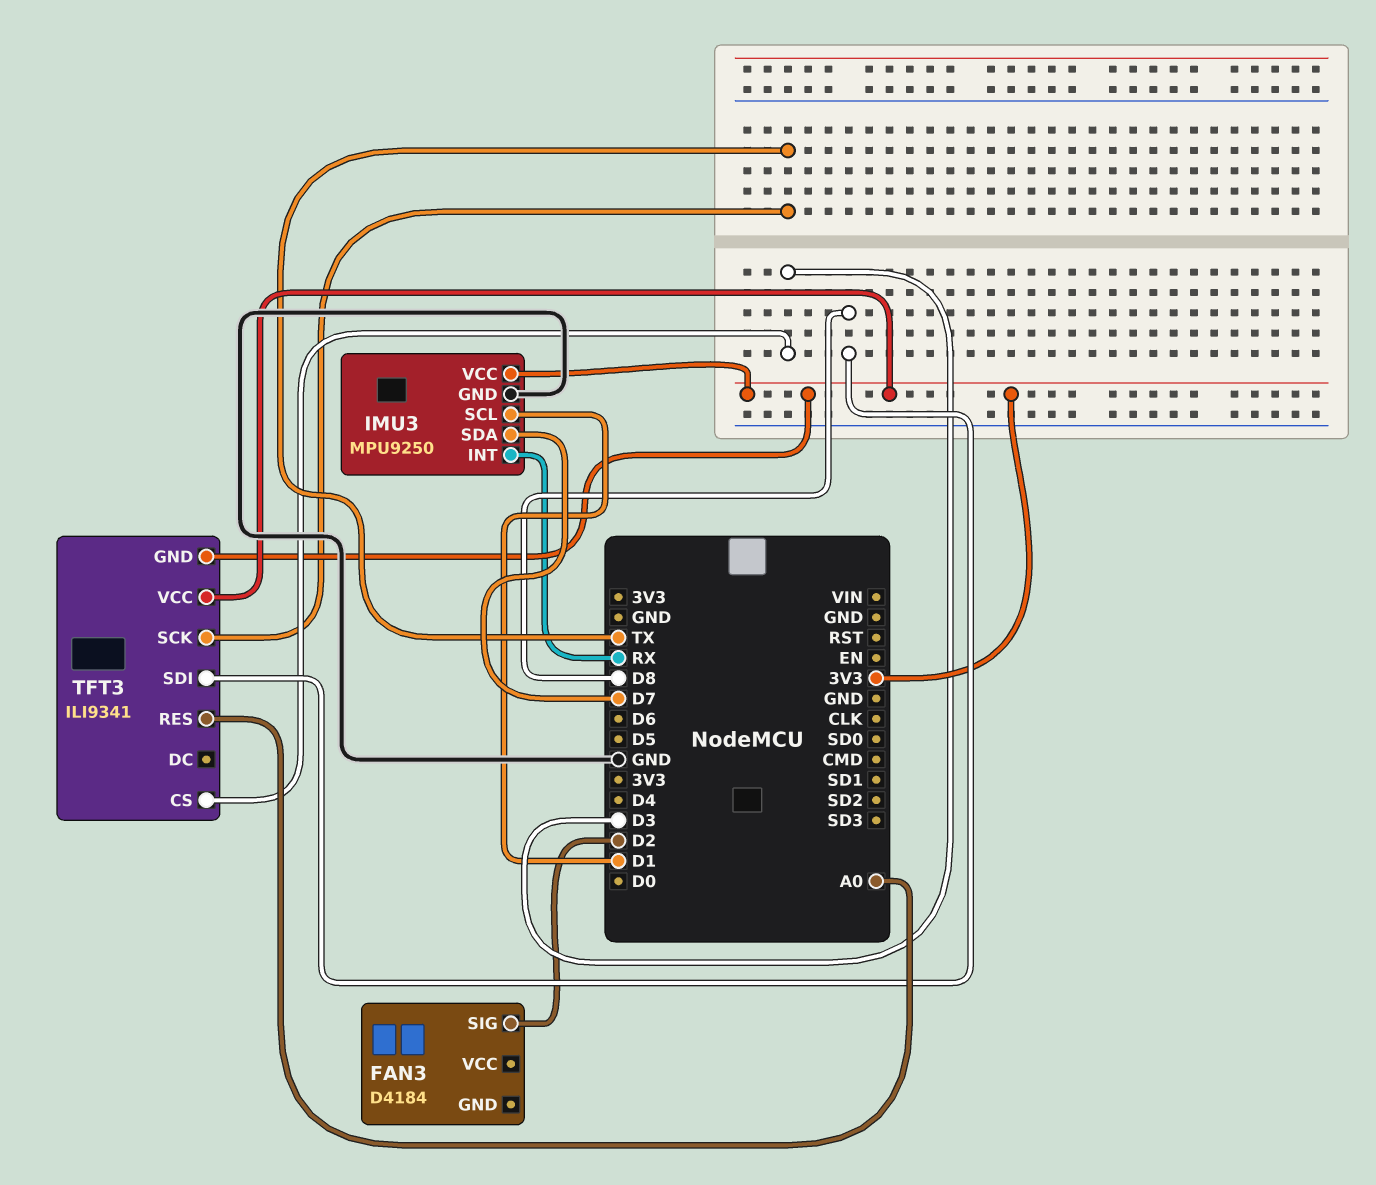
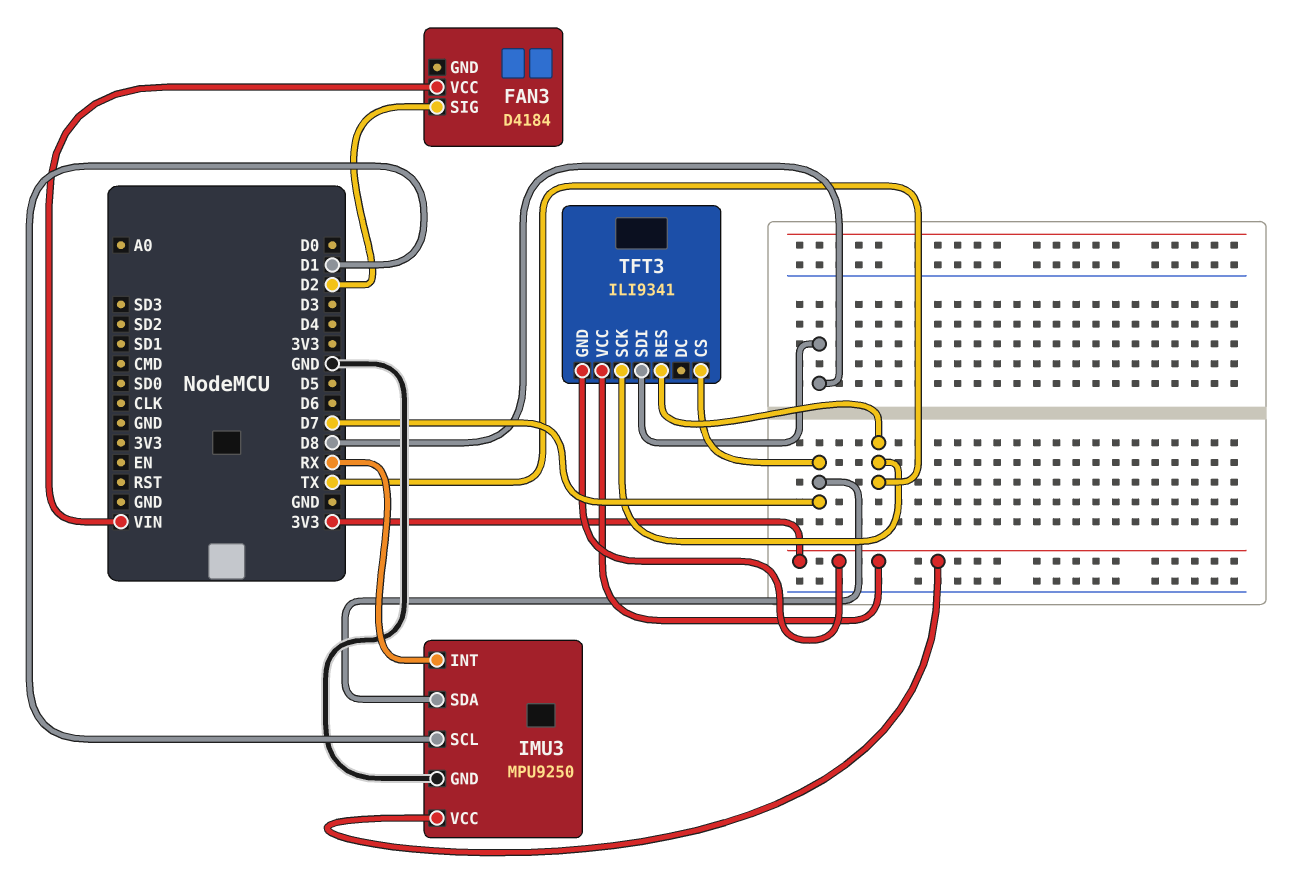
FAN3 pin VCC: none -> VIN
TFT3 pin CS: D3 -> D7
TFT3 pin RES: A0 -> TX

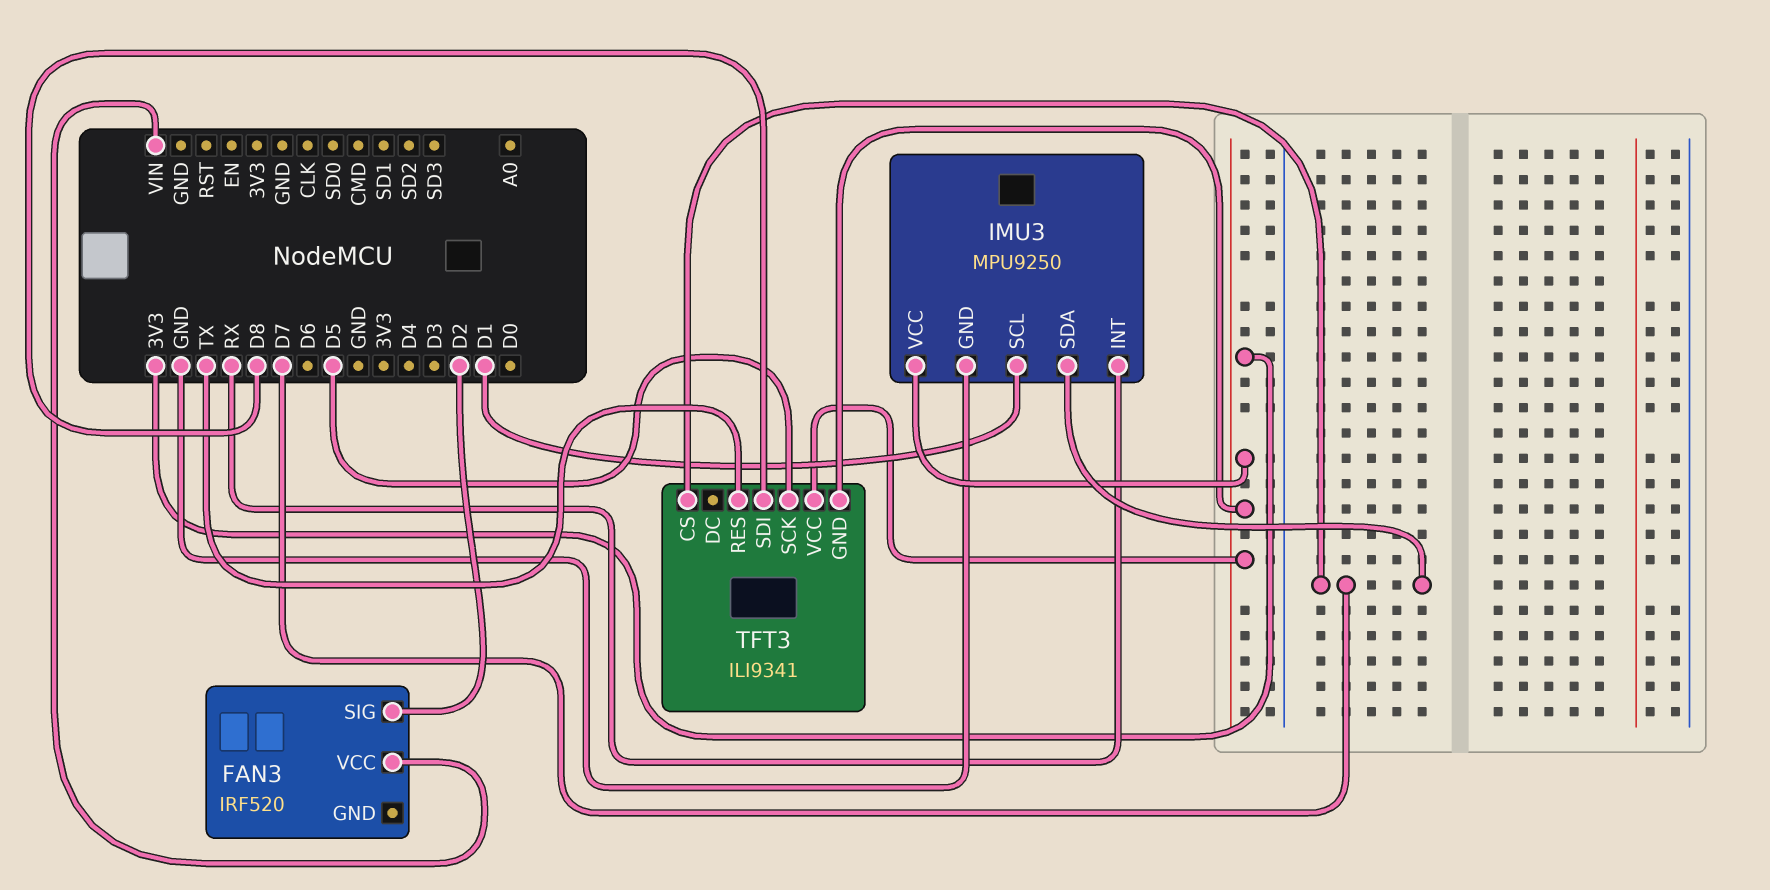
FAN3: D4184 -> IRF520
TFT3 pin SCK: TX -> D5

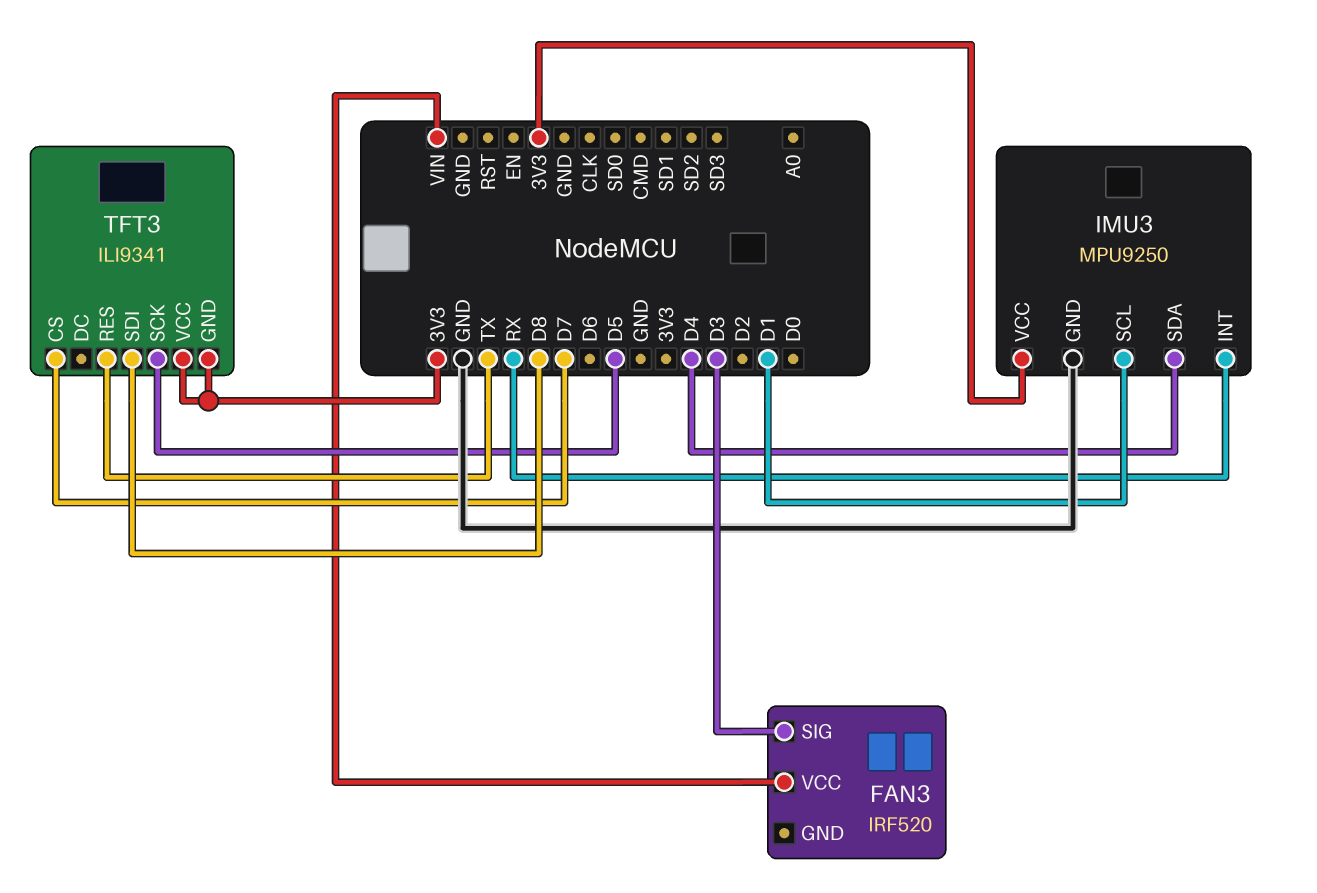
FAN3 pin SIG: D2 -> D3
IMU3 pin SDA: D7 -> D4

